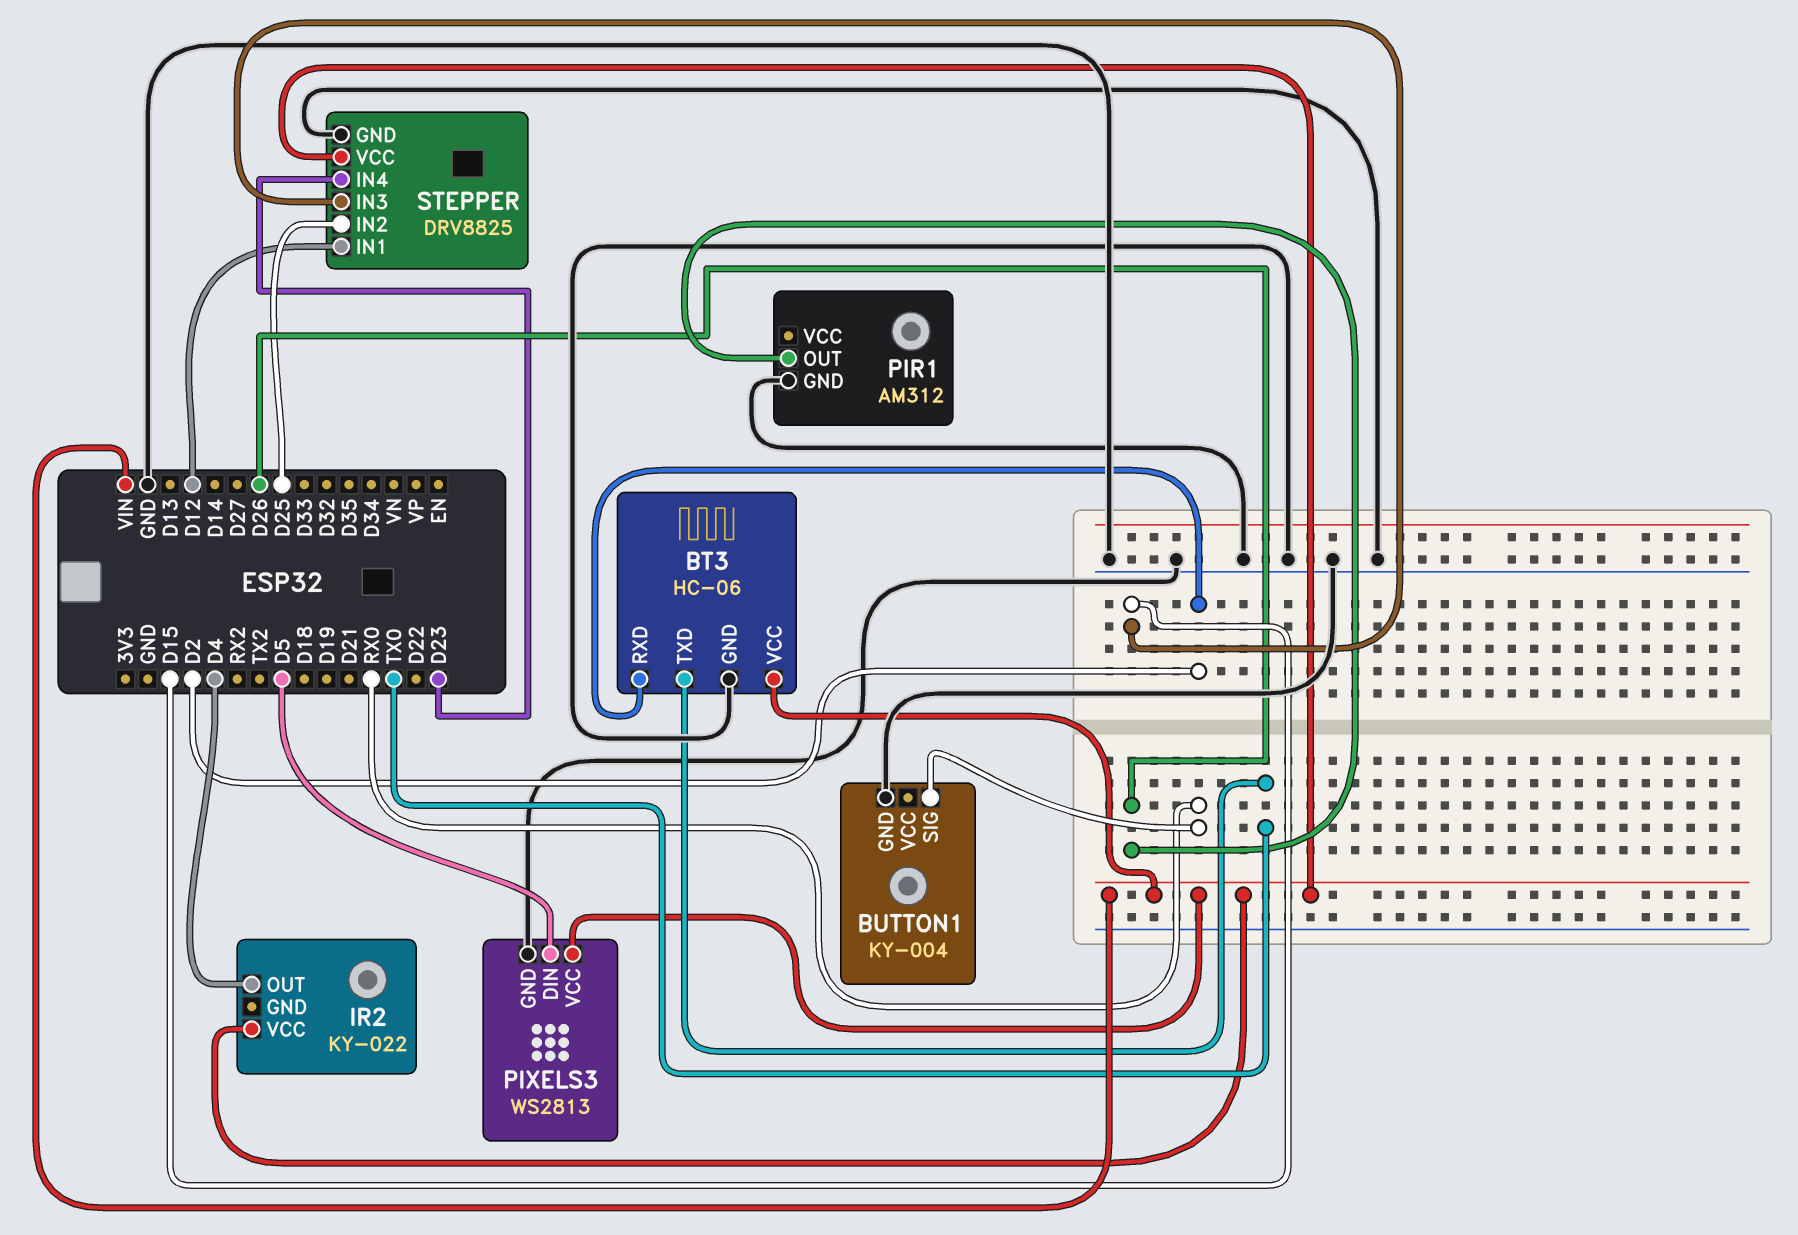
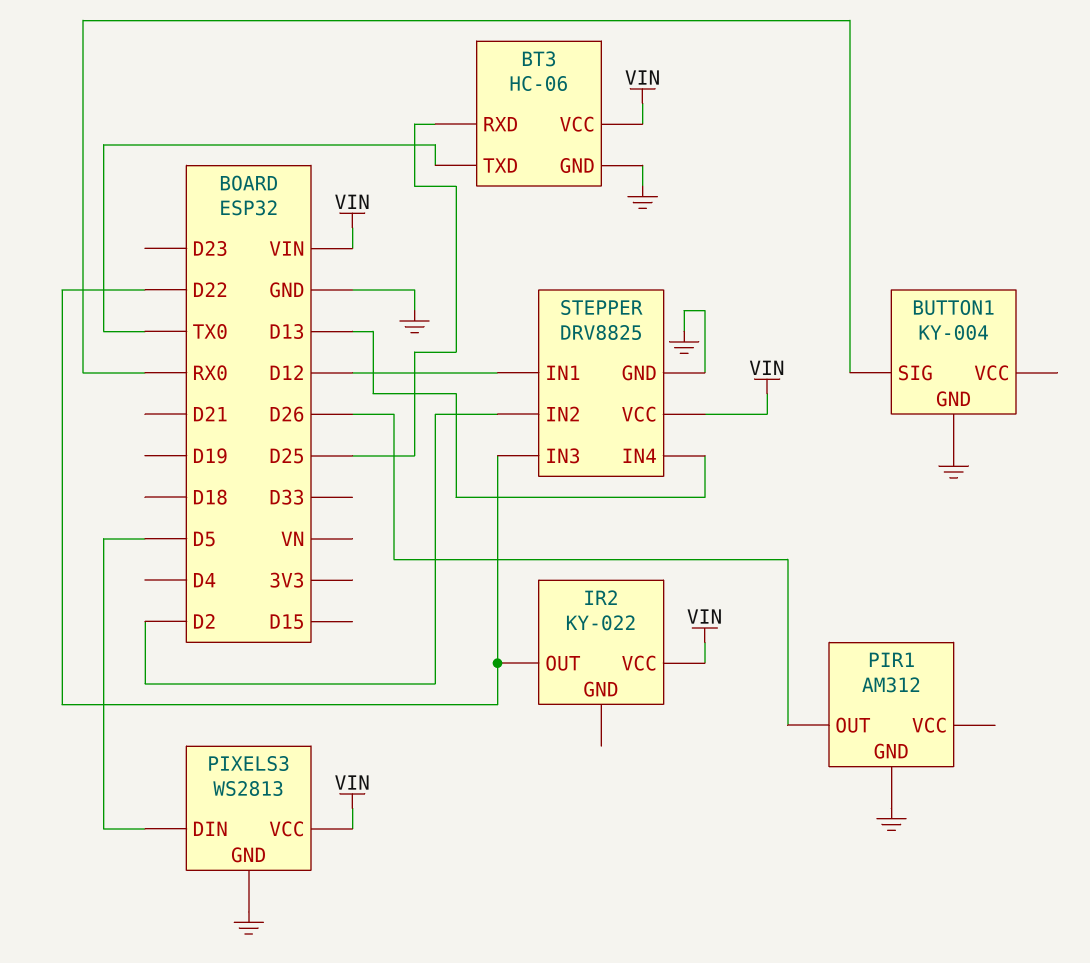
BT3 pin RXD: D2 -> D25
IR2 pin OUT: D4 -> D22
STEPPER pin IN2: D25 -> D2
STEPPER pin IN3: D15 -> D22
STEPPER pin IN4: D23 -> D13

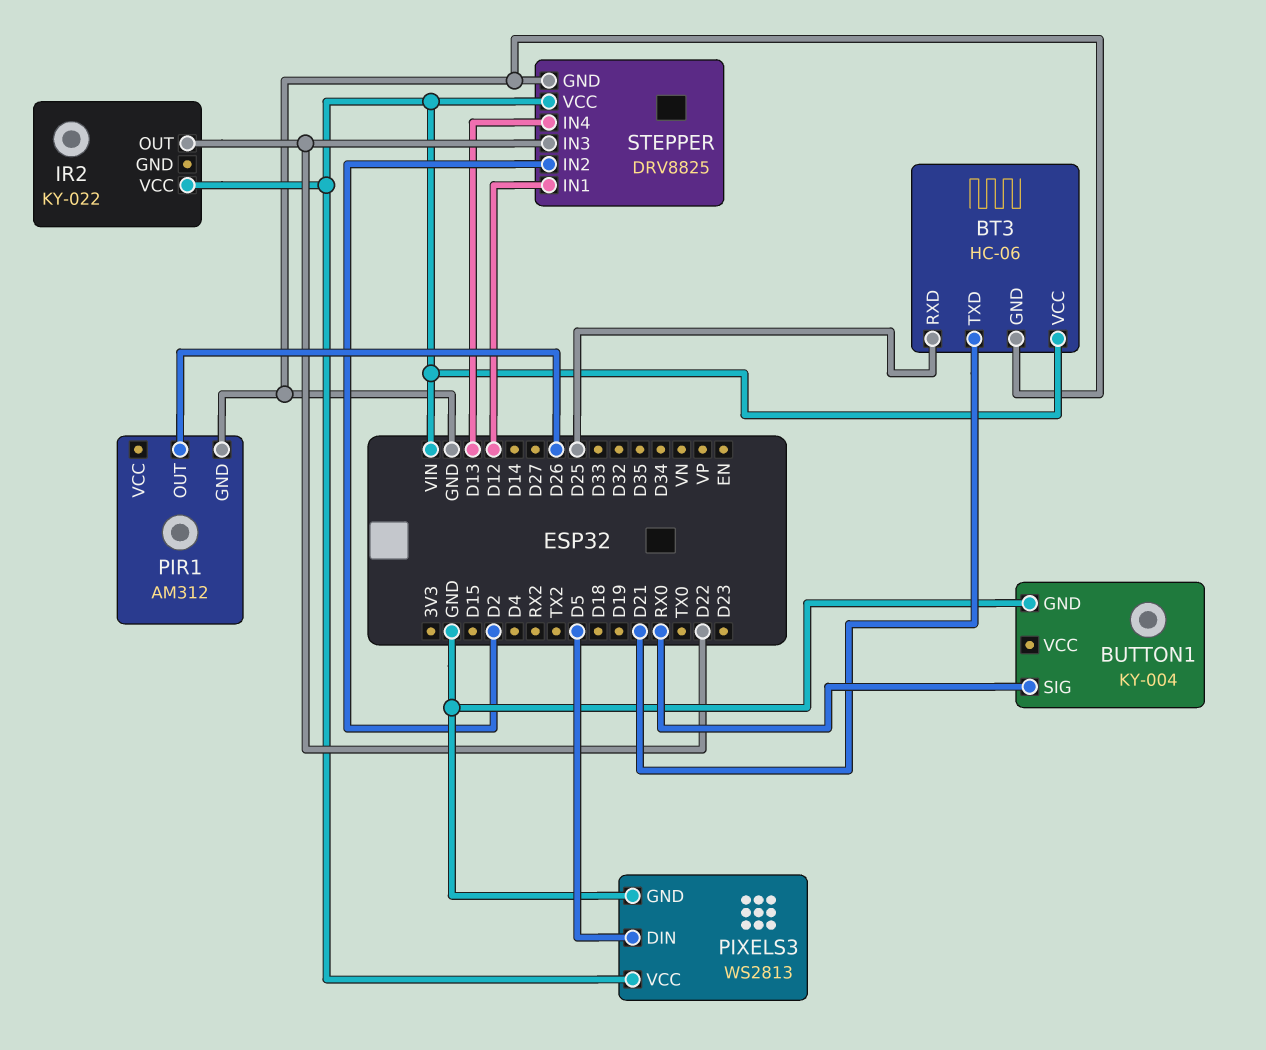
BT3 pin TXD: TX0 -> D21

